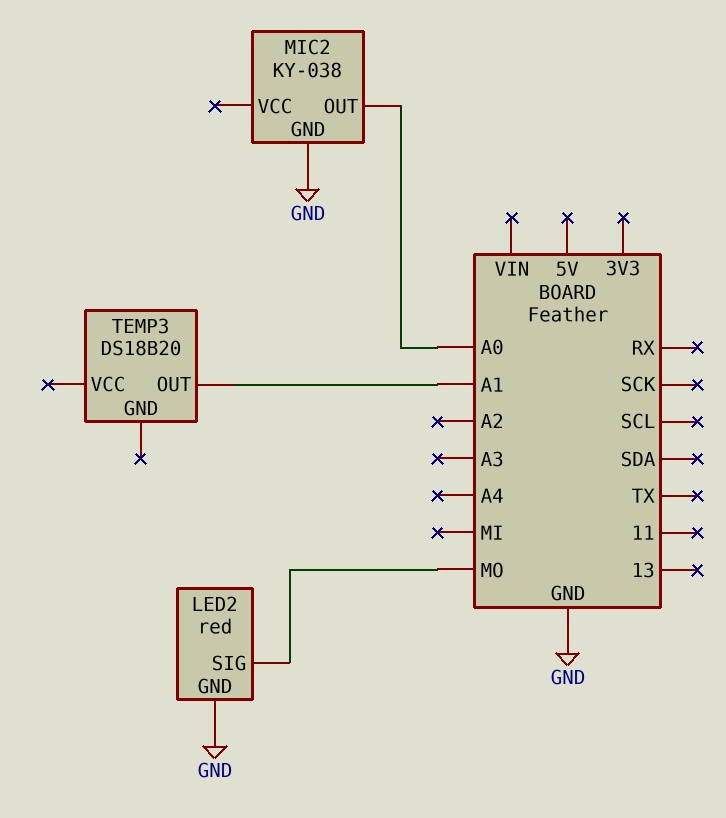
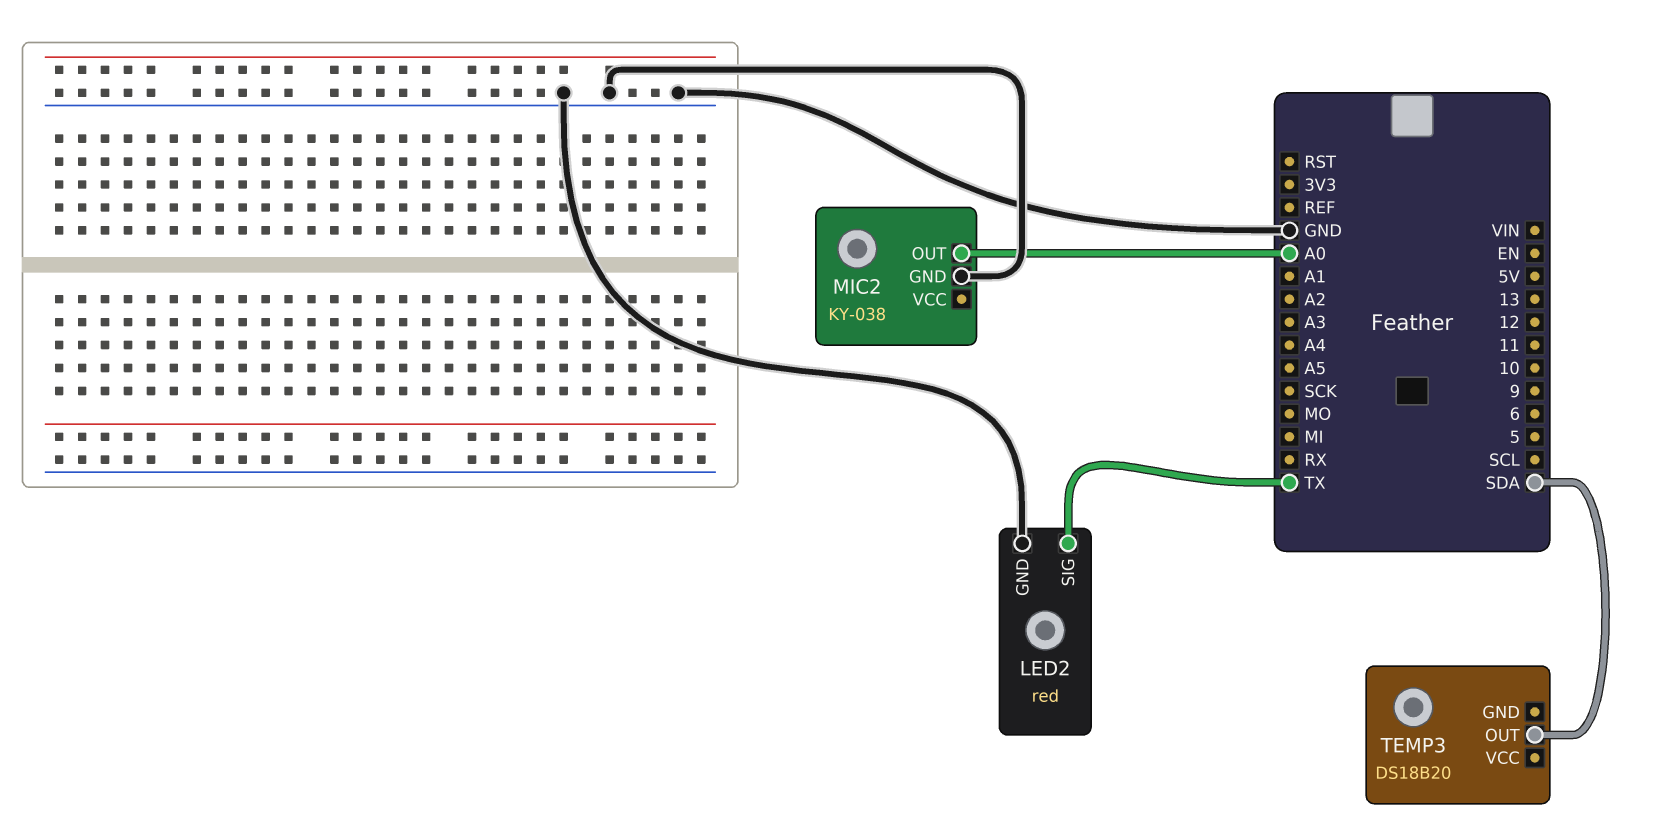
LED2 pin SIG: MO -> TX
TEMP3 pin OUT: A1 -> SDA

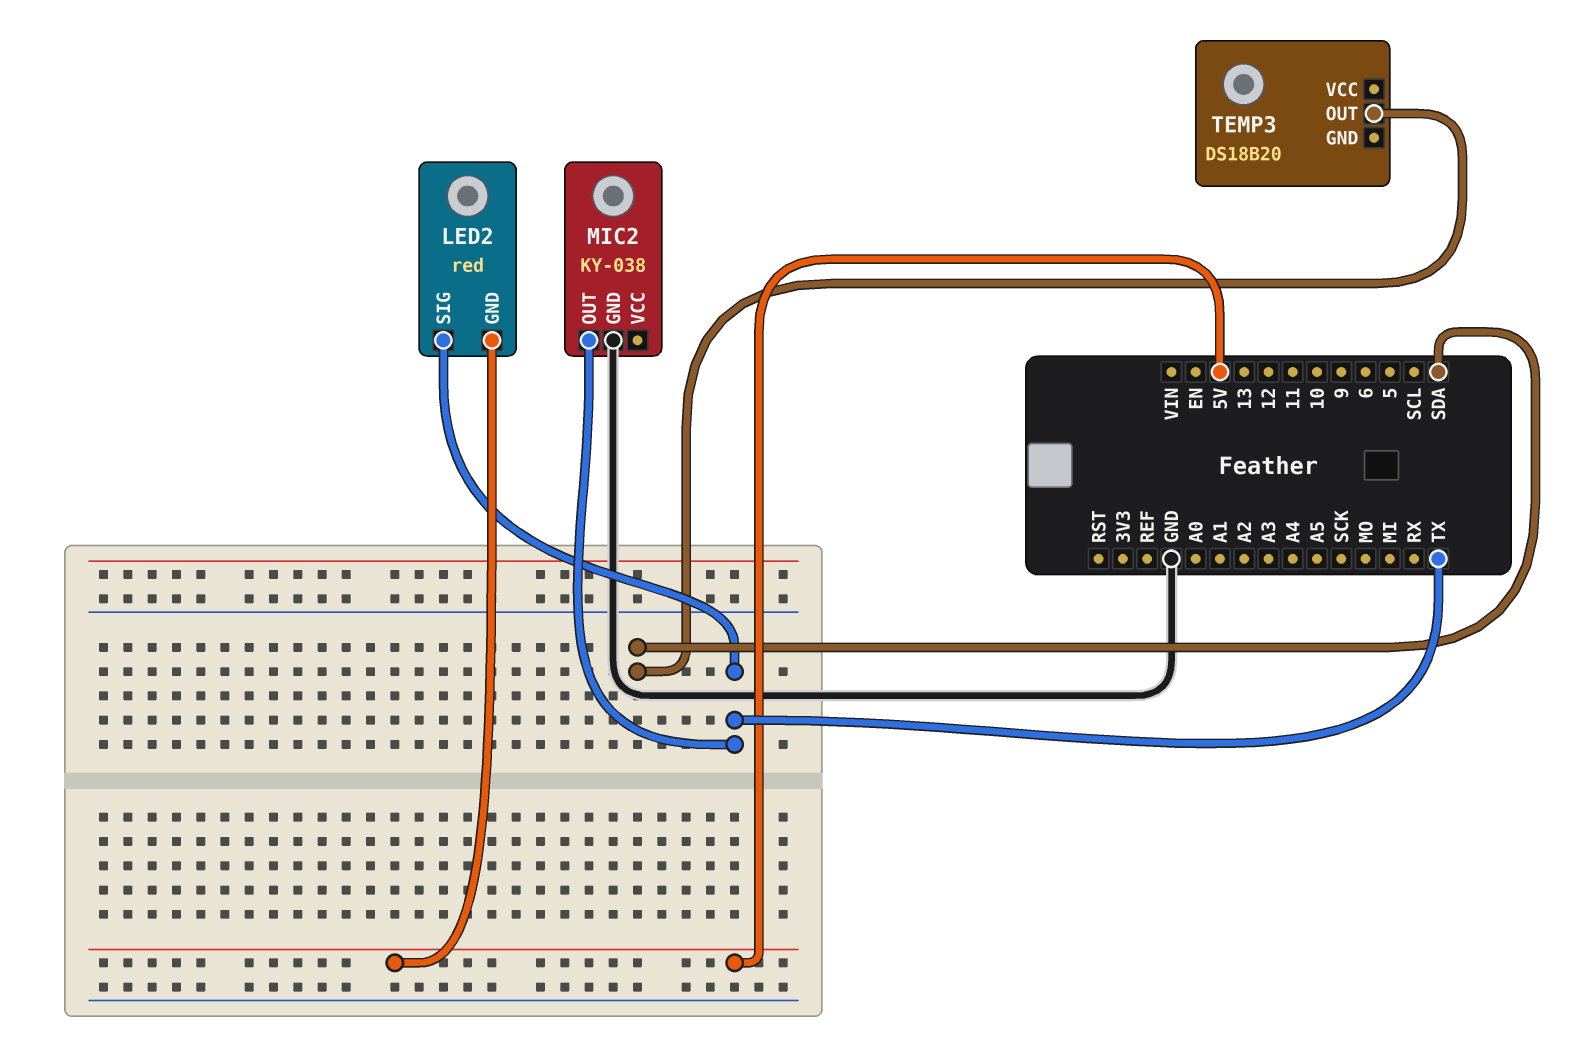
LED2 pin GND: GND -> 5V
MIC2 pin OUT: A0 -> TX

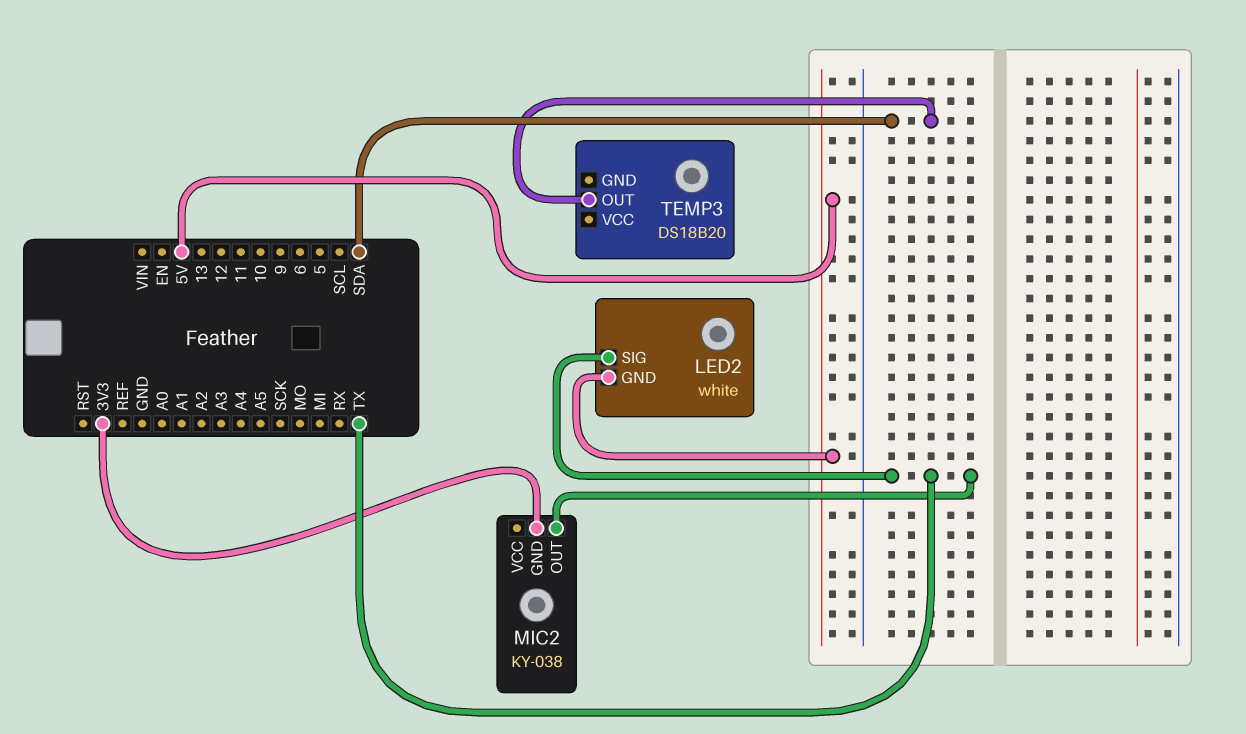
LED2: red -> white
MIC2 pin GND: GND -> 3V3

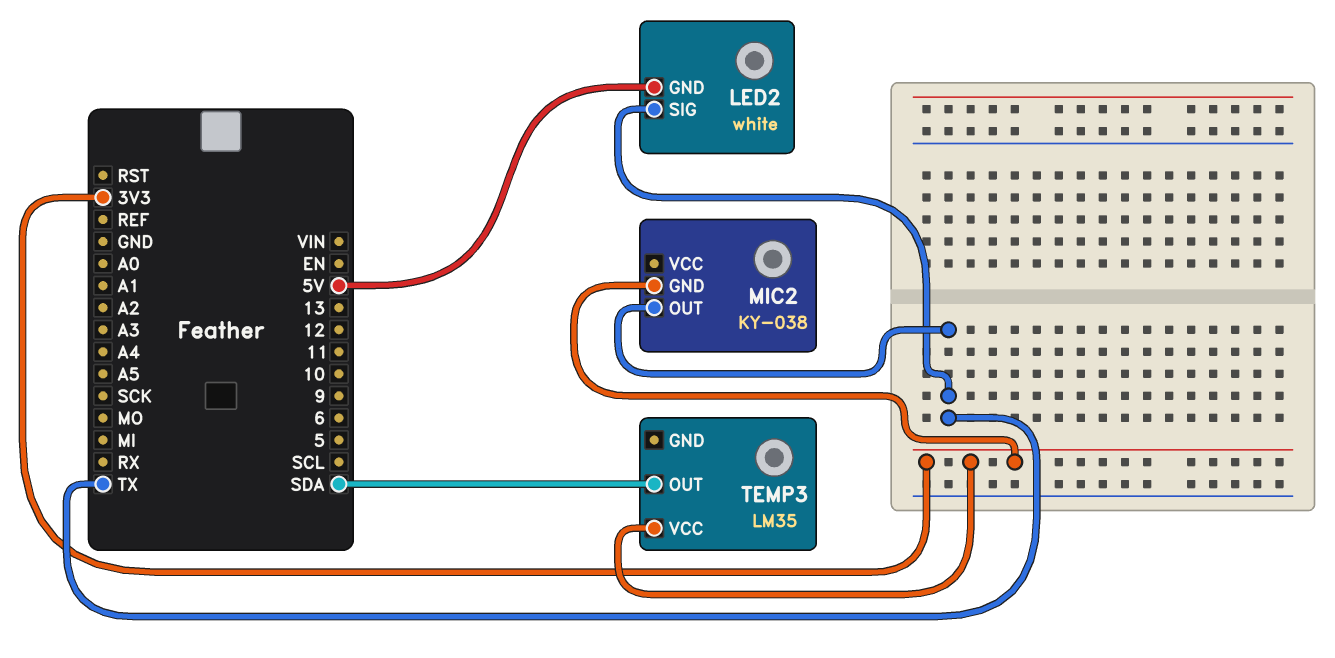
TEMP3: DS18B20 -> LM35
TEMP3 pin VCC: none -> 3V3

